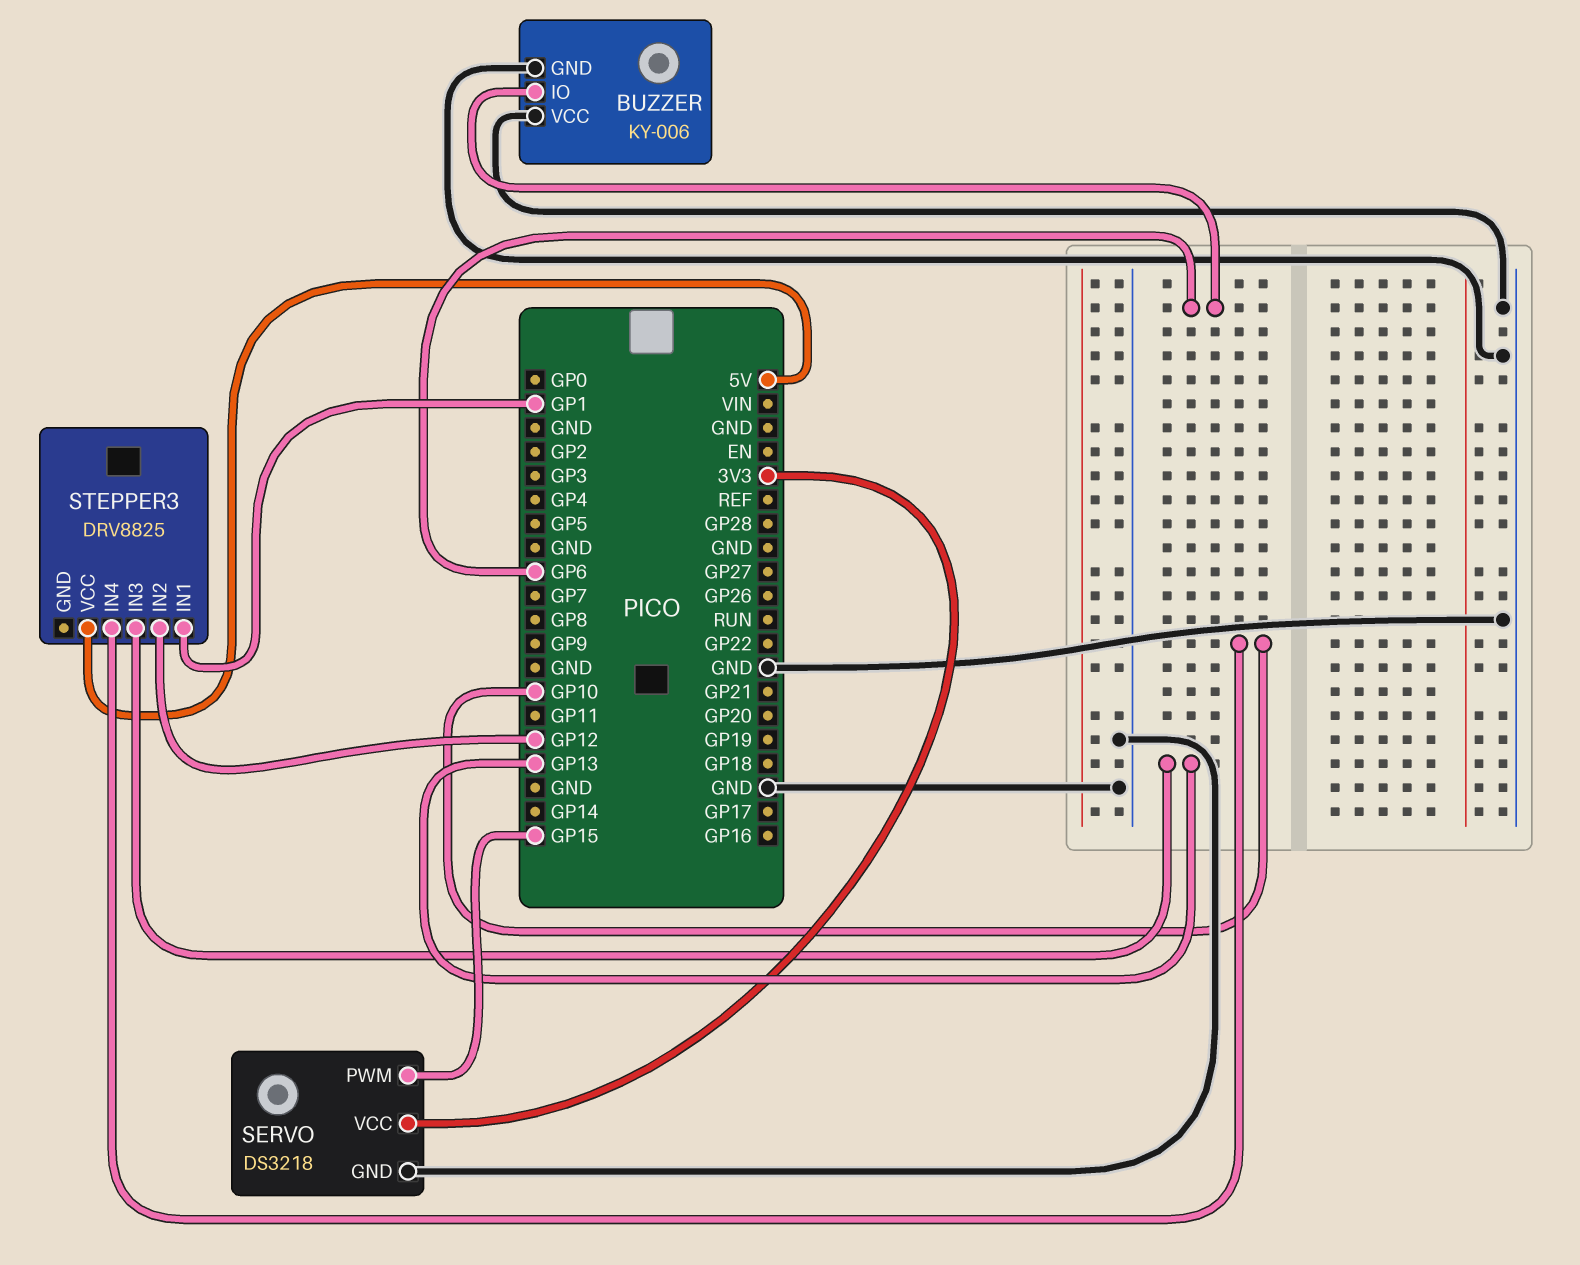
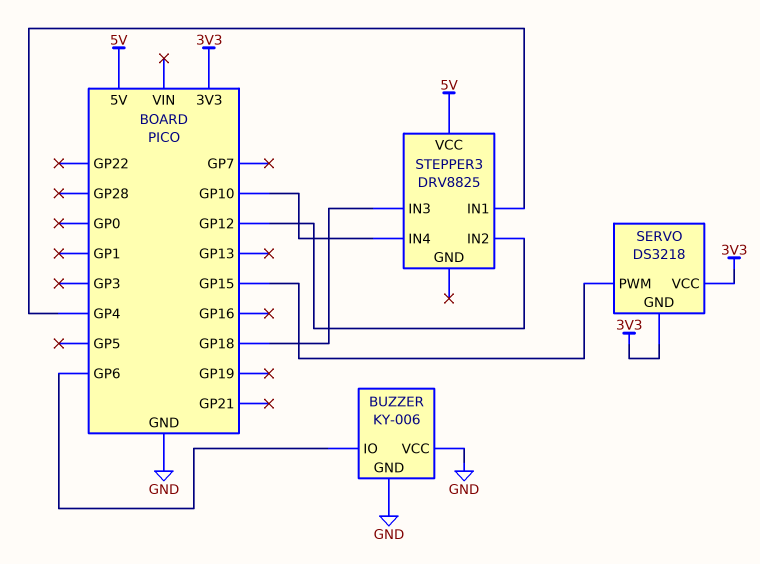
SERVO pin GND: GND -> 3V3
STEPPER3 pin IN1: GP1 -> GP4
STEPPER3 pin IN3: GP13 -> GP18

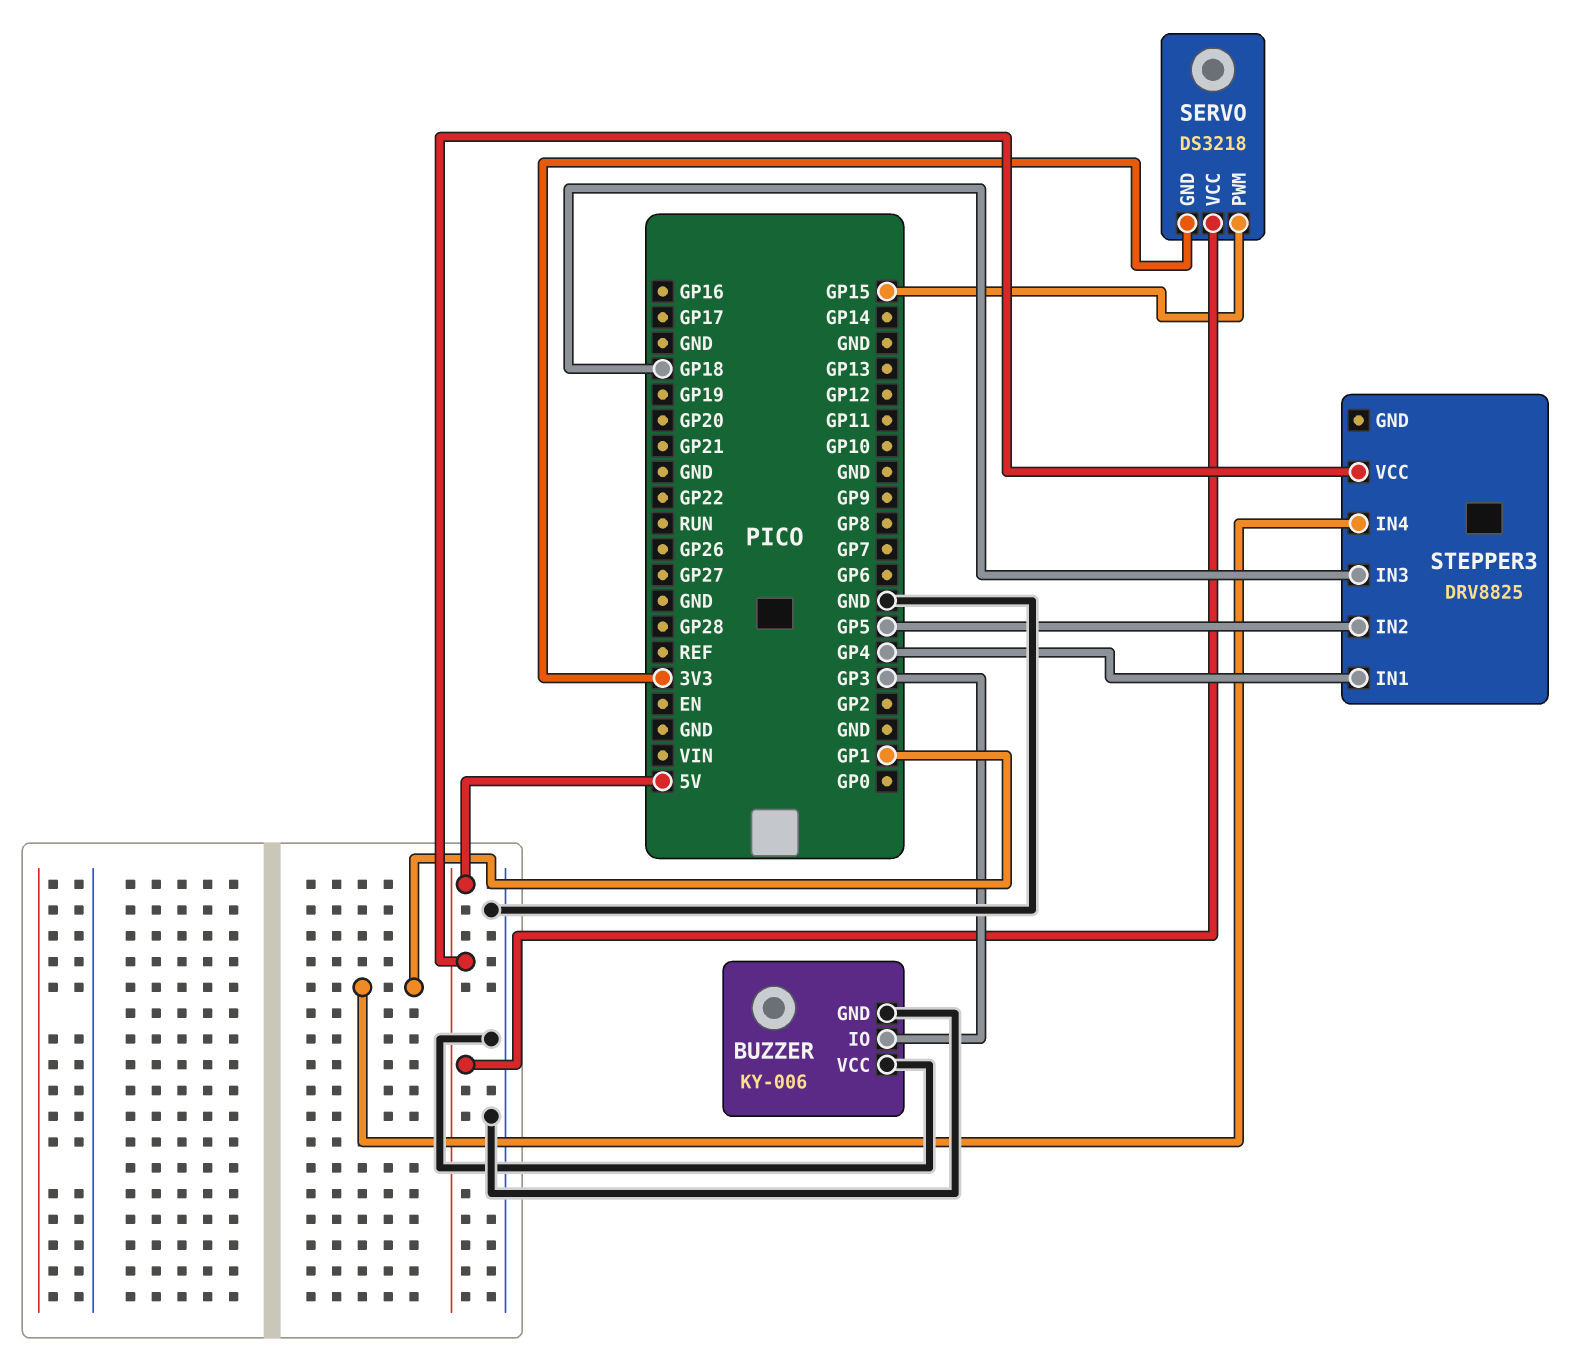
BUZZER pin IO: GP6 -> GP3
SERVO pin VCC: 3V3 -> 5V
STEPPER3 pin IN2: GP12 -> GP5
STEPPER3 pin IN4: GP10 -> GP1

